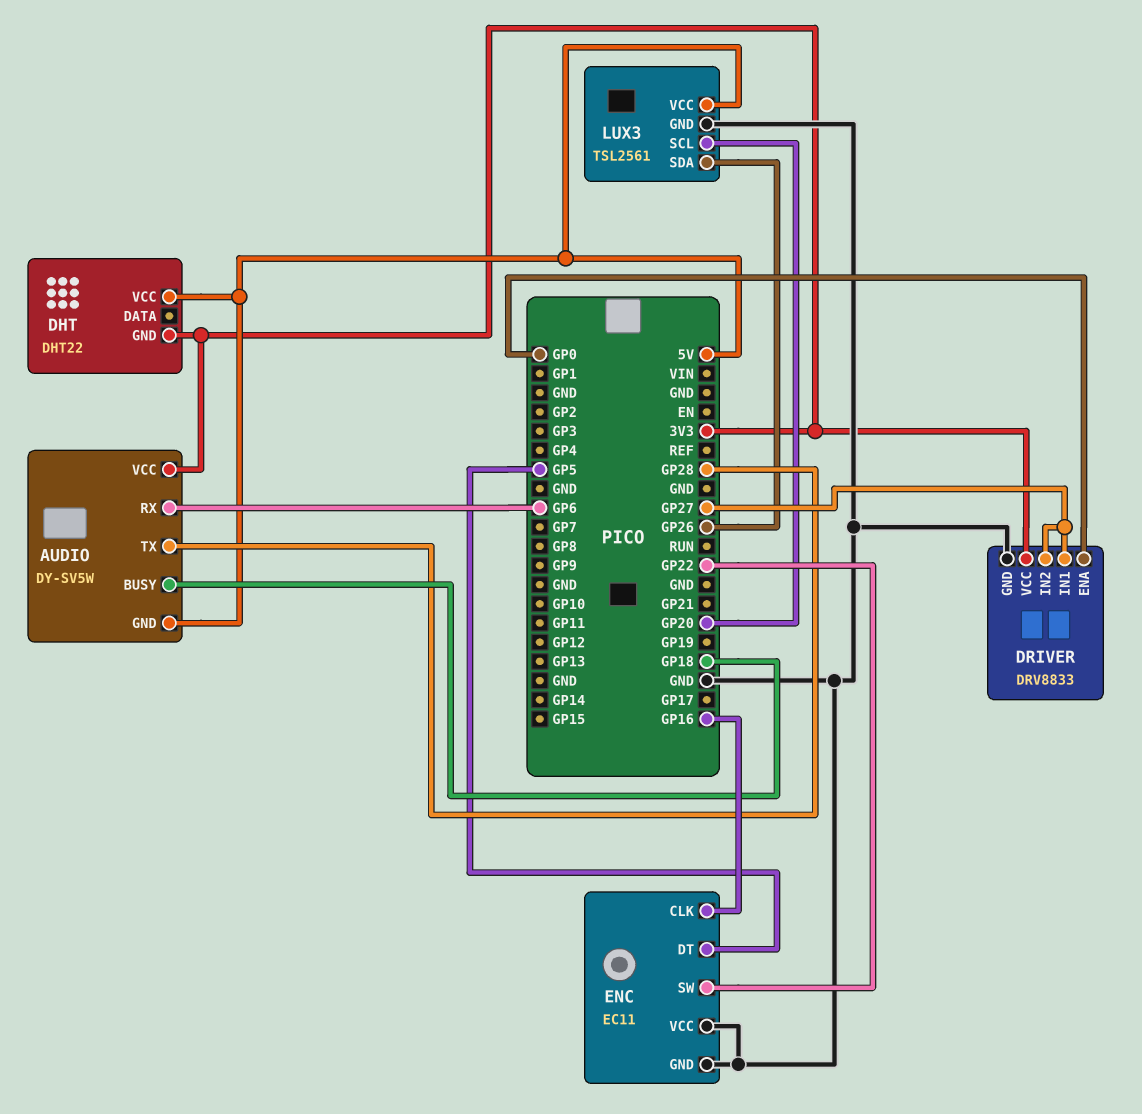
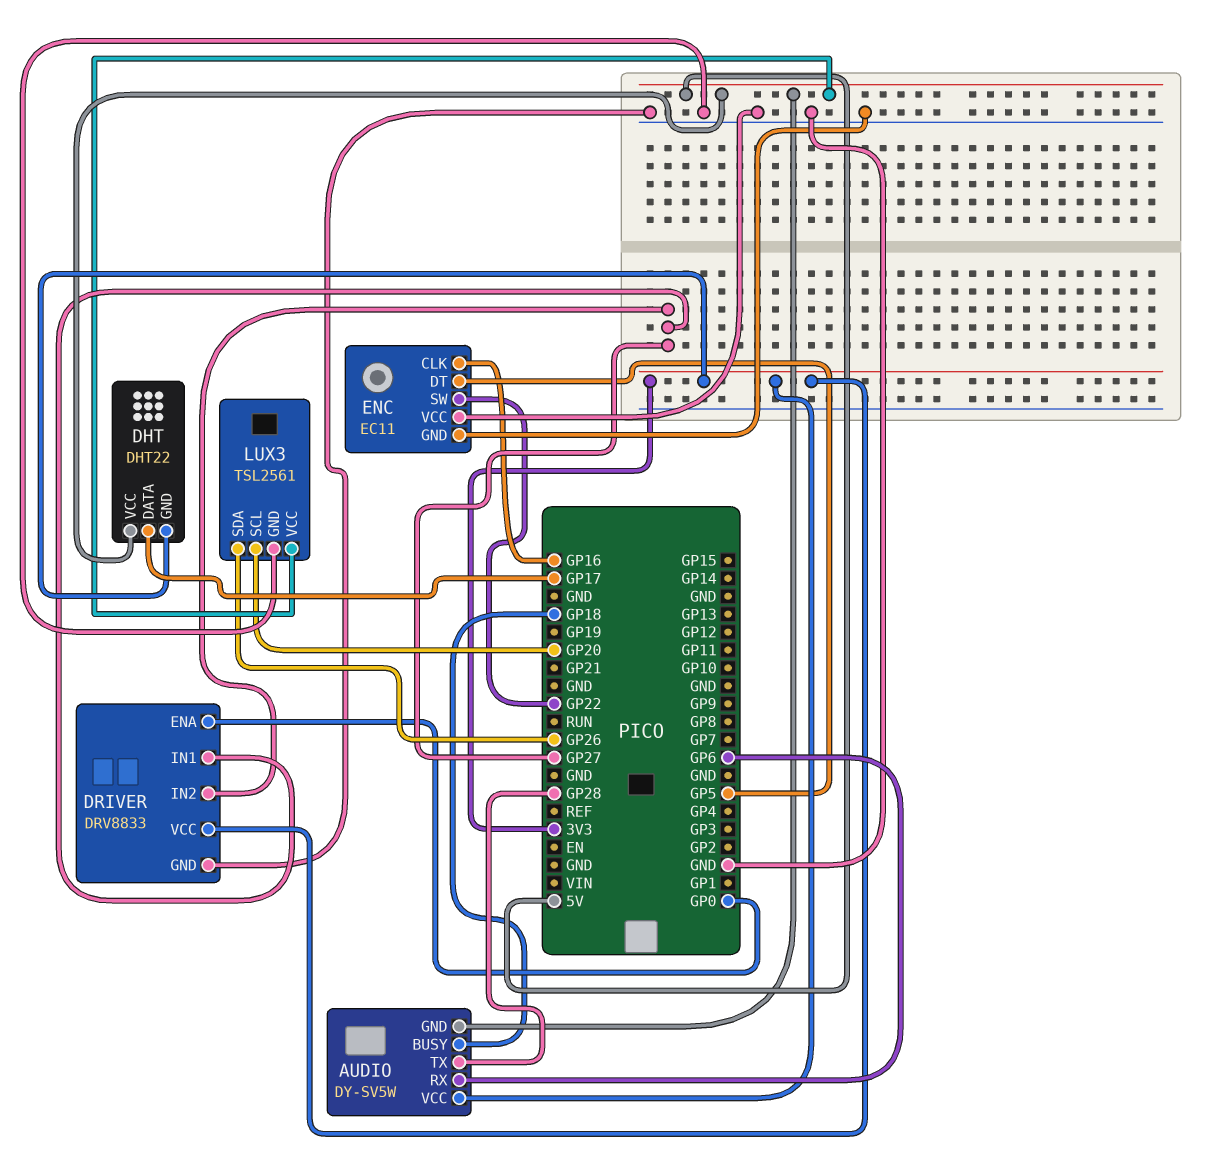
DHT pin DATA: none -> GP17

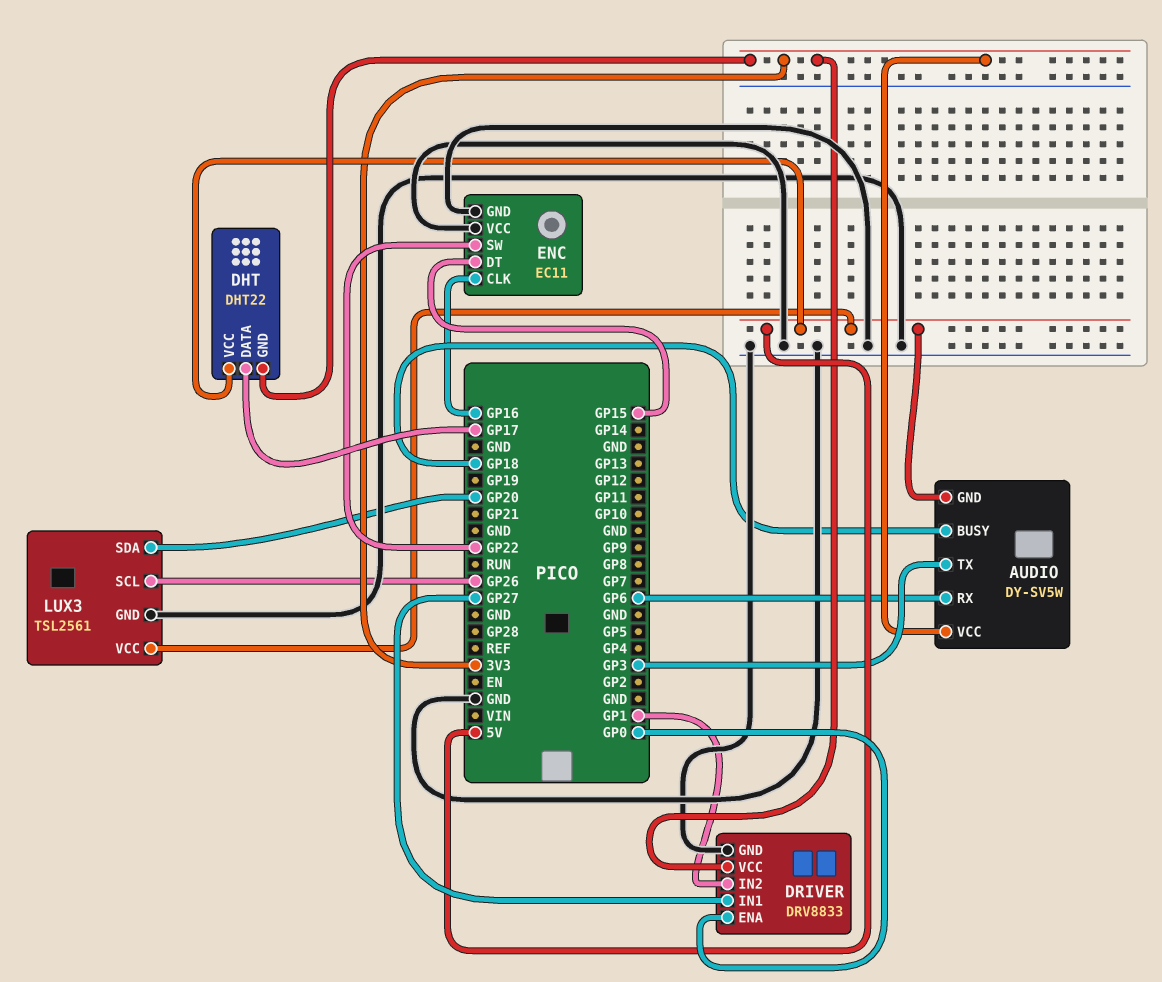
AUDIO pin TX: GP28 -> GP3
DRIVER pin IN2: GP27 -> GP1
ENC pin DT: GP5 -> GP15
LUX3 pin SCL: GP20 -> GP26
LUX3 pin SDA: GP26 -> GP20

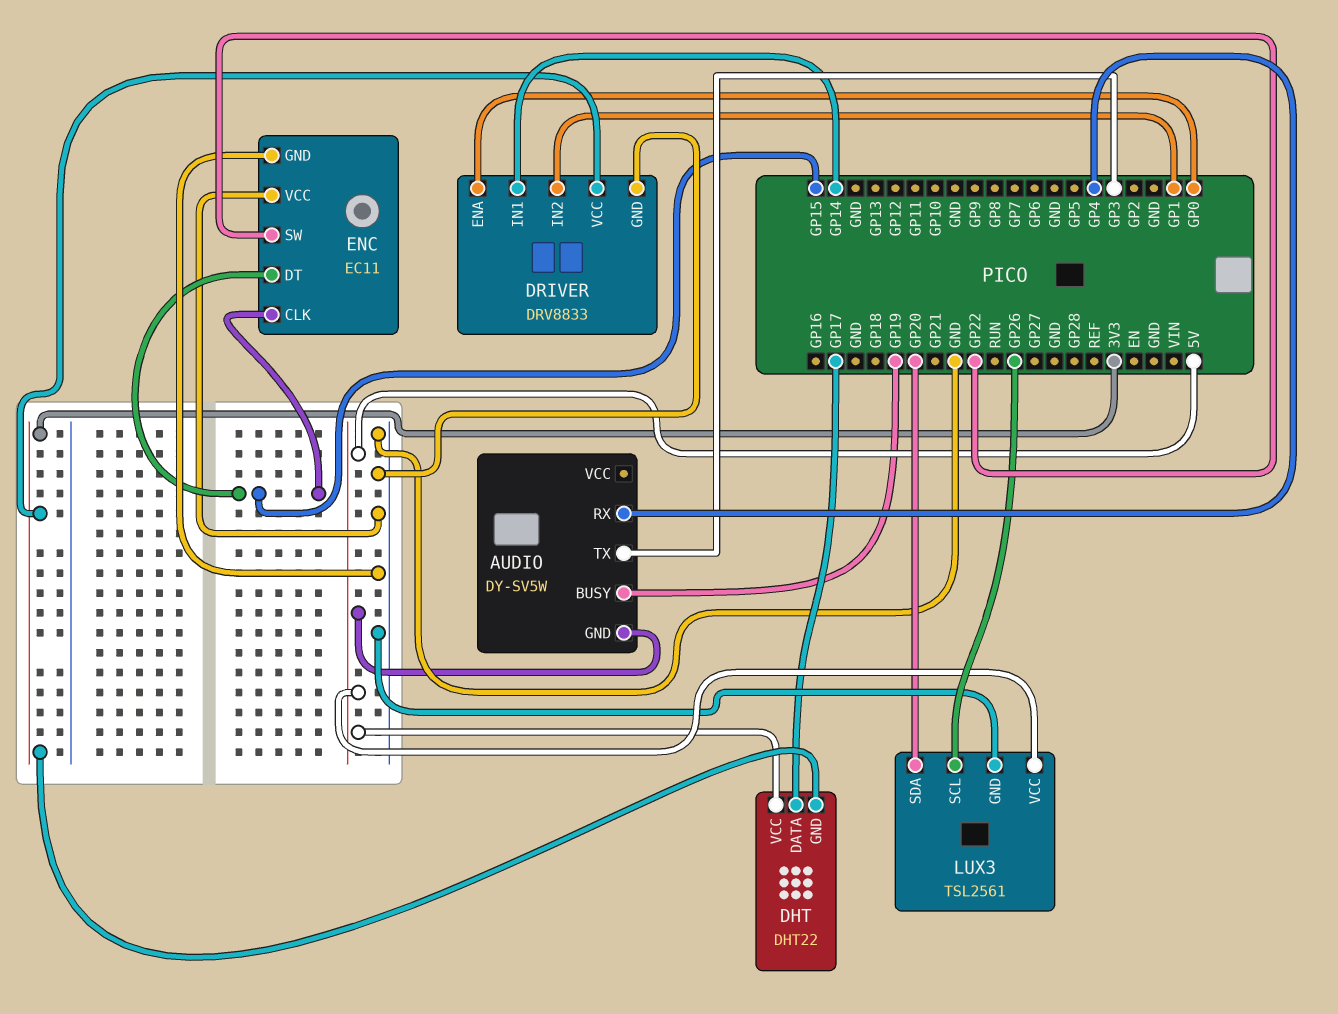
AUDIO pin BUSY: GP18 -> GP19
AUDIO pin RX: GP6 -> GP4
AUDIO pin VCC: 3V3 -> none
DRIVER pin IN1: GP27 -> GP14
ENC pin CLK: GP16 -> GP15

